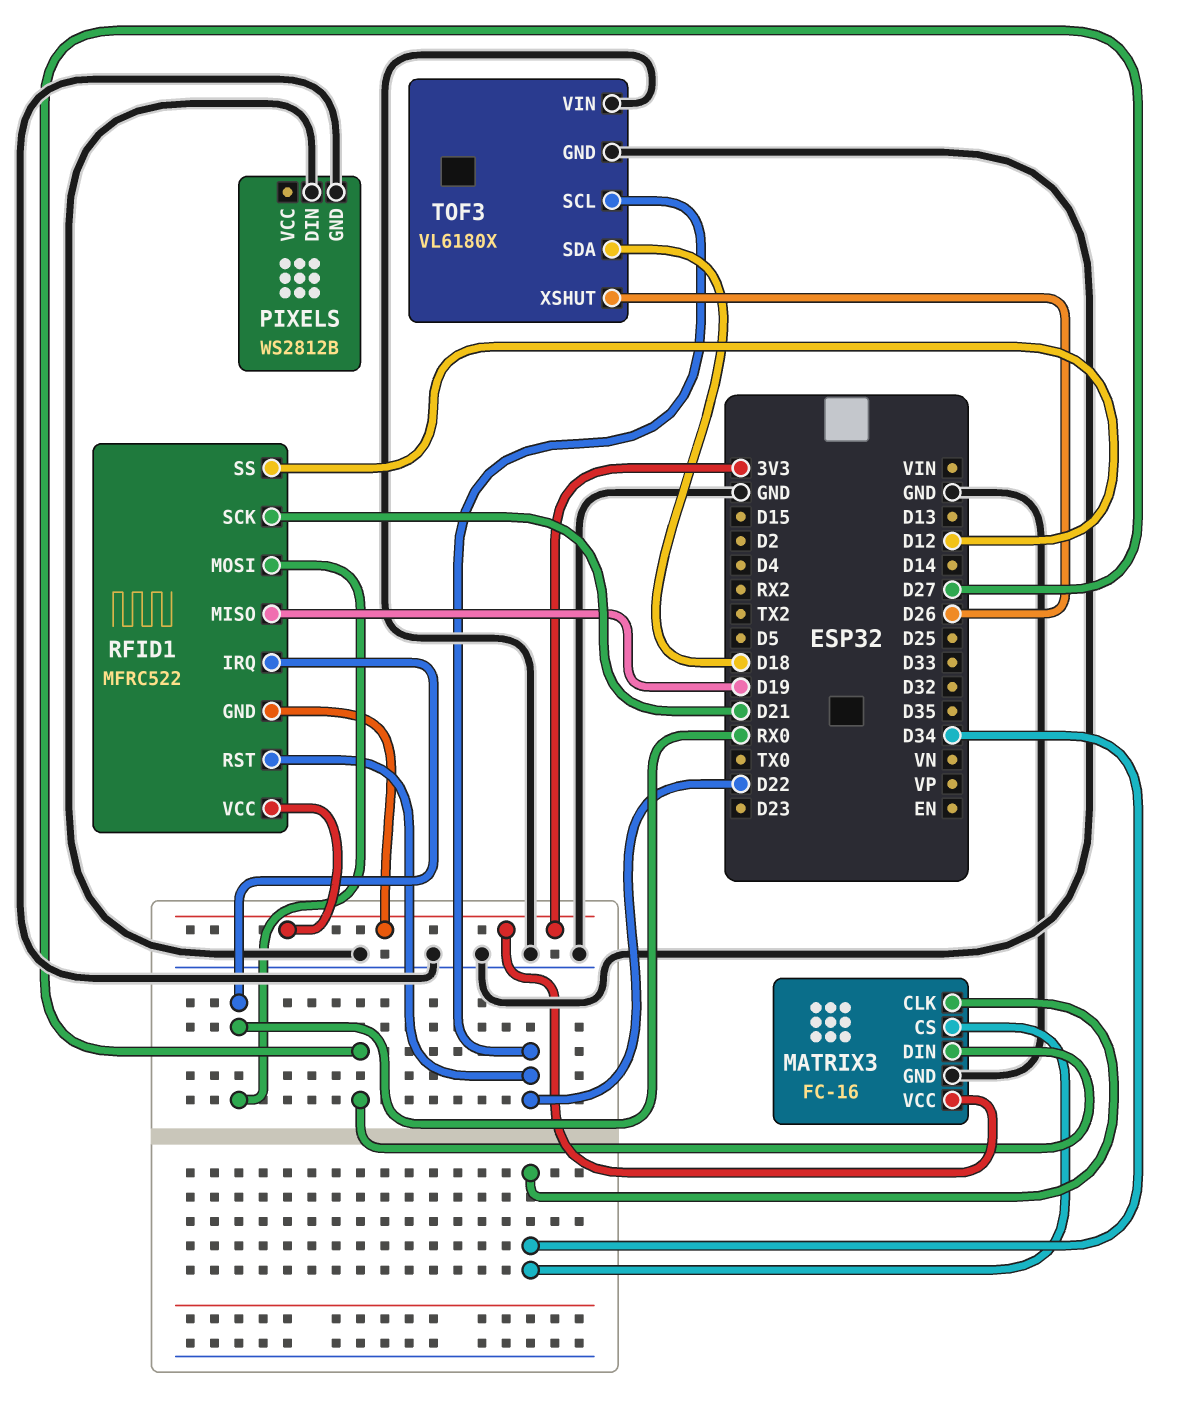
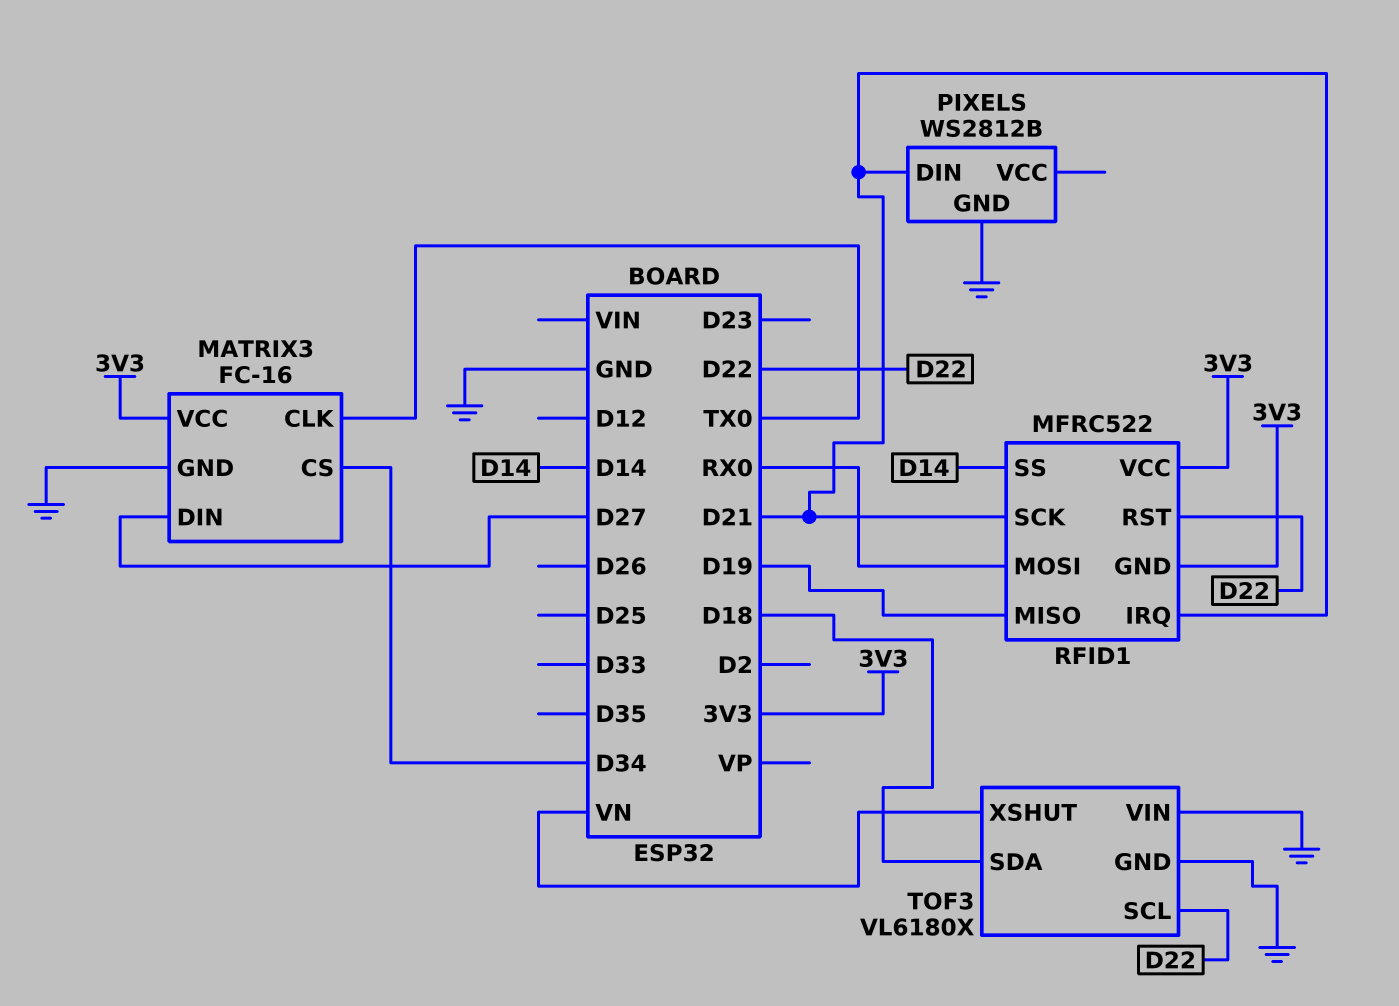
MATRIX3 pin CLK: D34 -> TX0
PIXELS pin DIN: GND -> D21
RFID1 pin IRQ: RX0 -> D21
RFID1 pin SS: D12 -> D14
TOF3 pin XSHUT: D26 -> VN

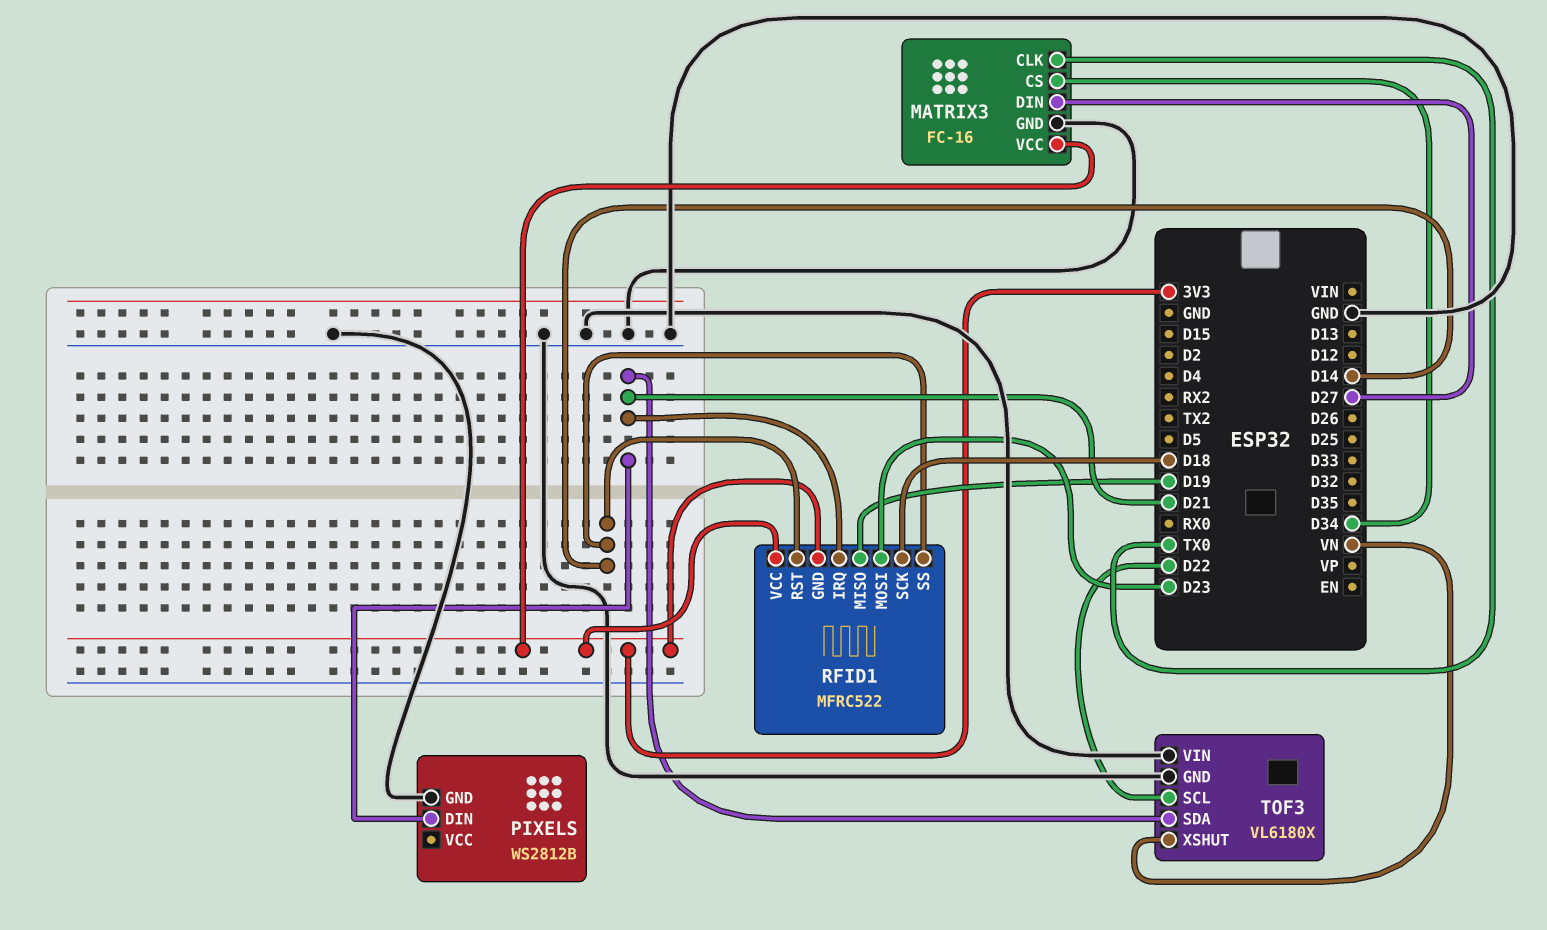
RFID1 pin MOSI: RX0 -> D23
RFID1 pin RST: D22 -> D14
RFID1 pin SCK: D21 -> D18
TOF3 pin SDA: D18 -> D21

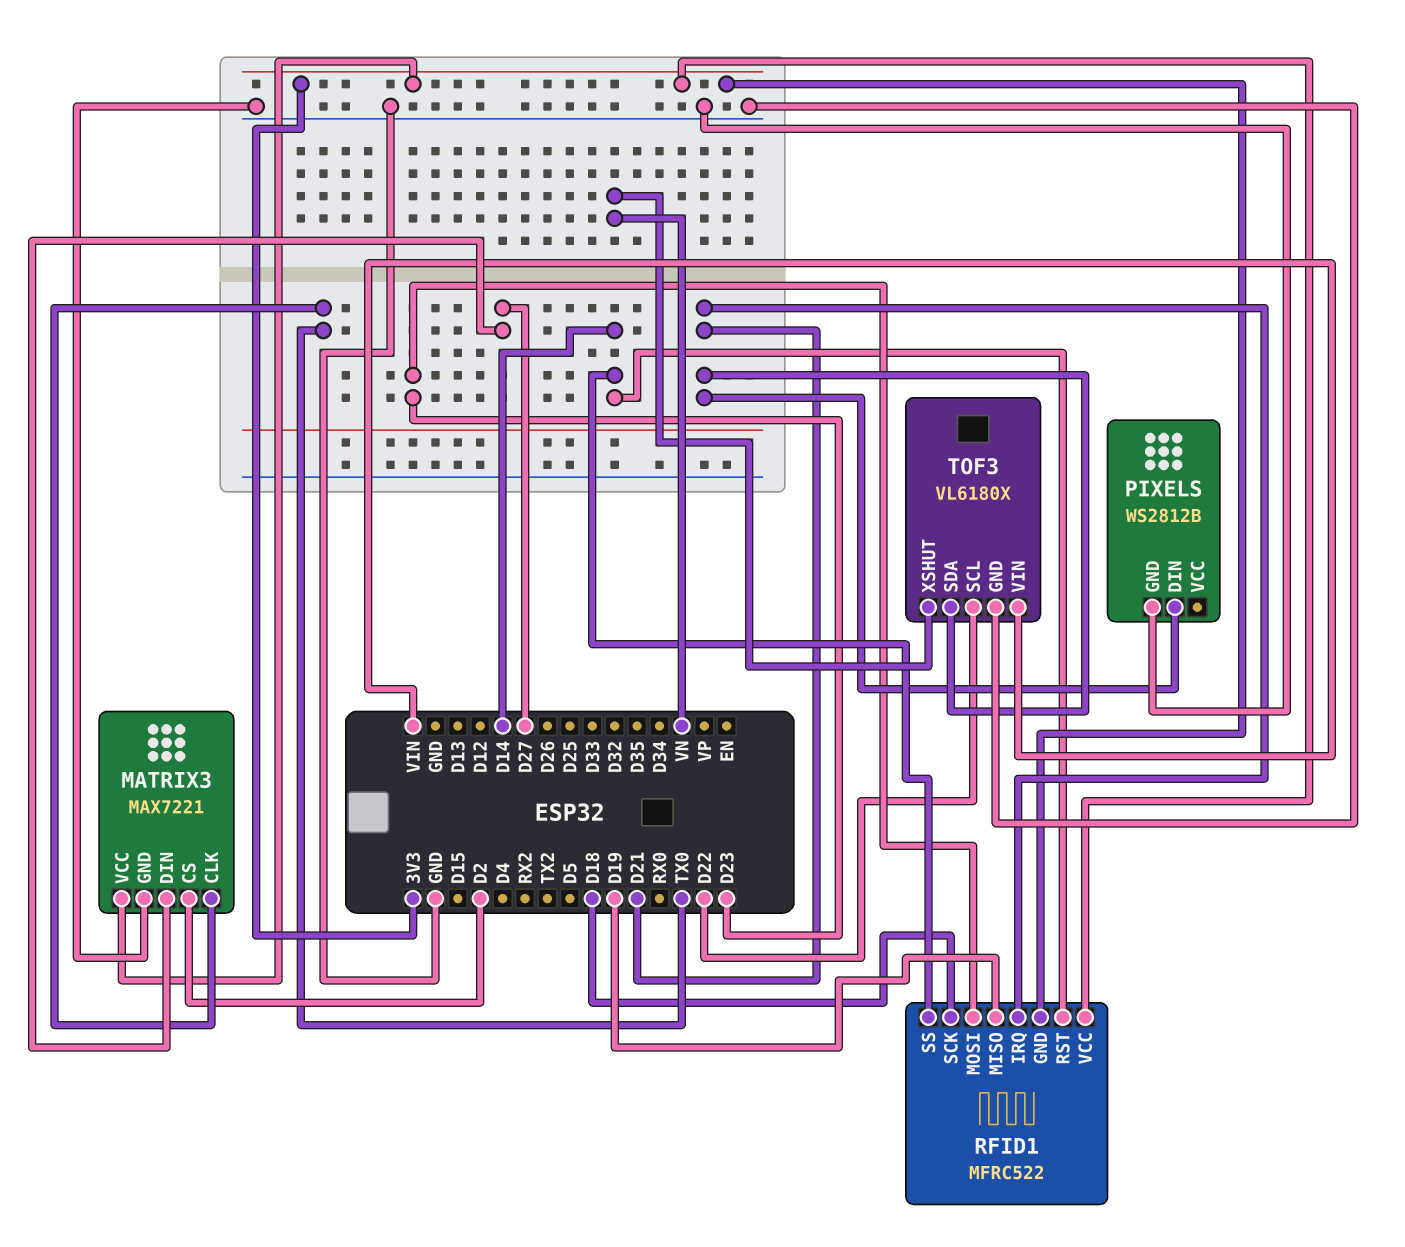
MATRIX3: FC-16 -> MAX7221
MATRIX3 pin CS: D34 -> D2
TOF3 pin VIN: GND -> VIN

